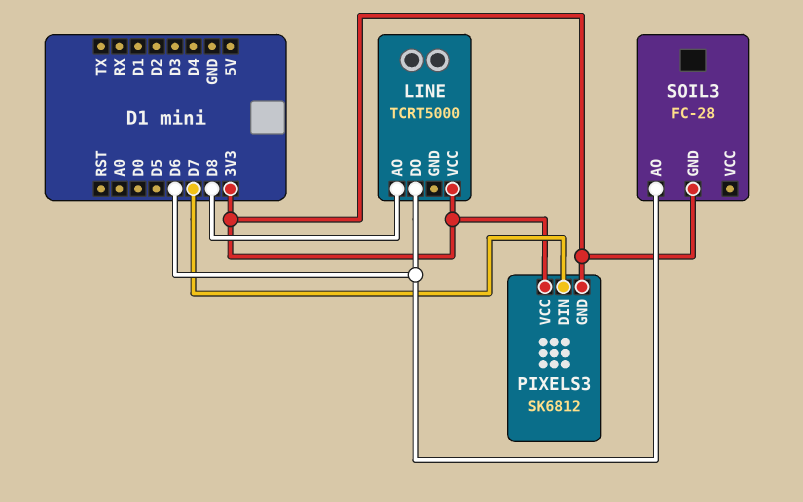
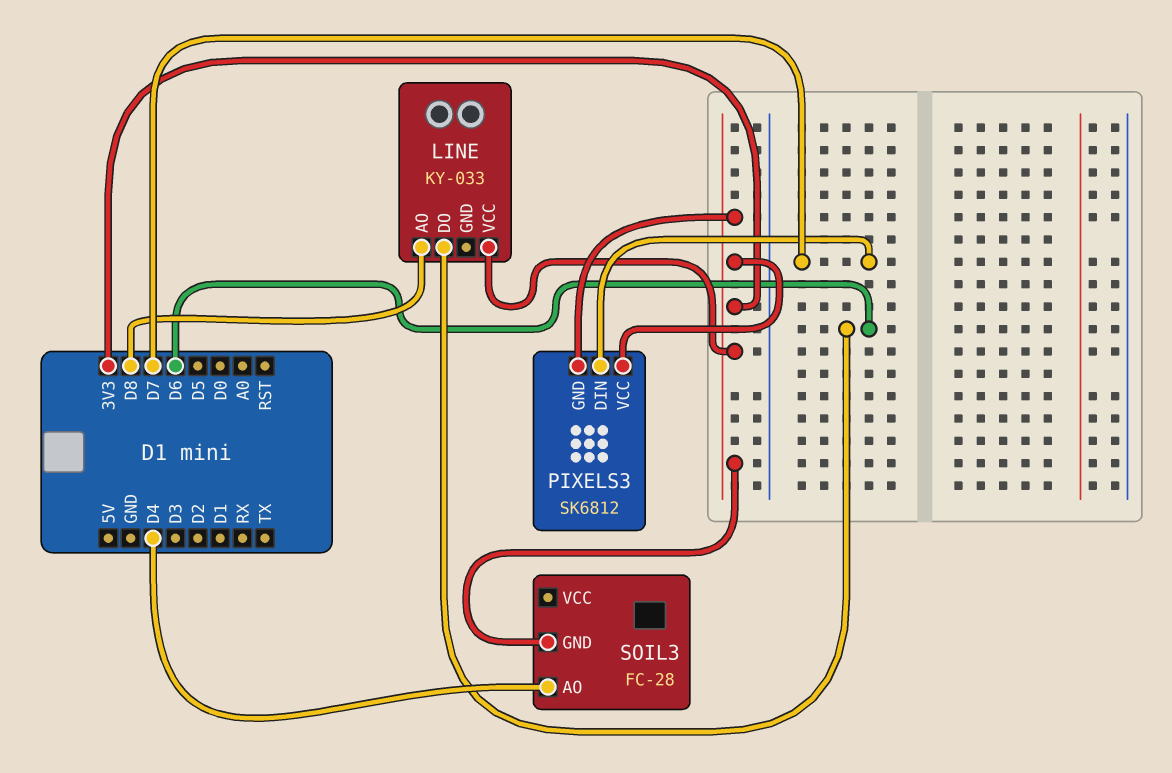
LINE: TCRT5000 -> KY-033
SOIL3 pin AO: D6 -> D4

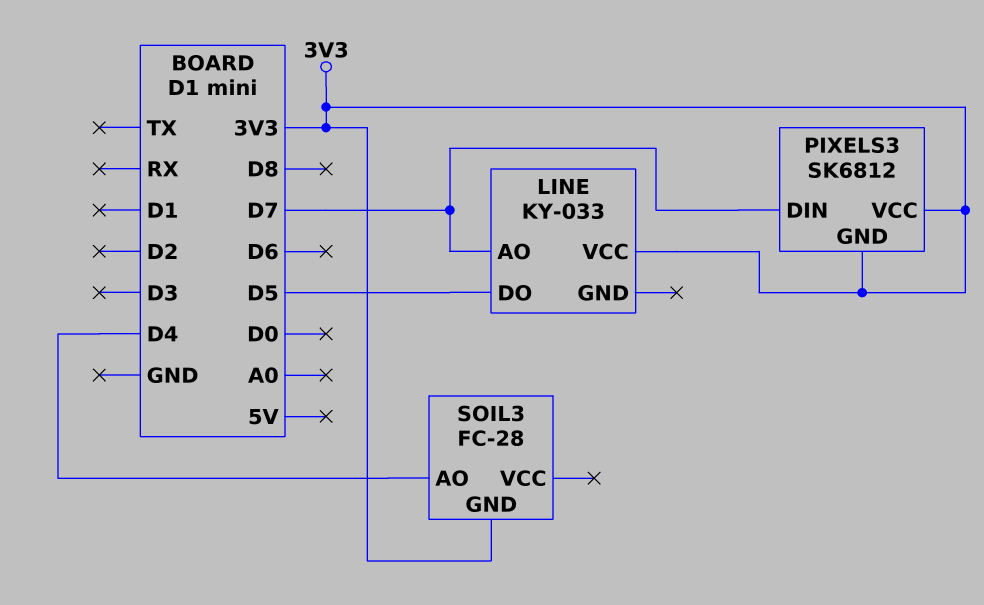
LINE pin AO: D8 -> D7
LINE pin DO: D6 -> D5

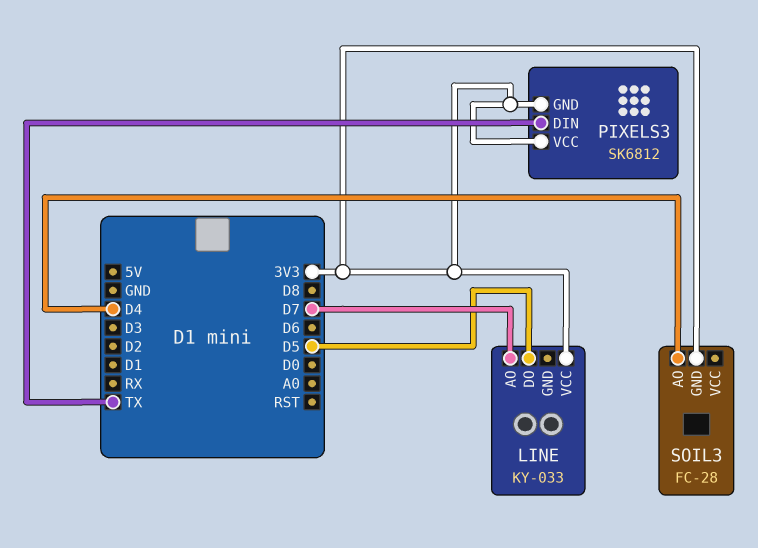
PIXELS3 pin DIN: D7 -> TX

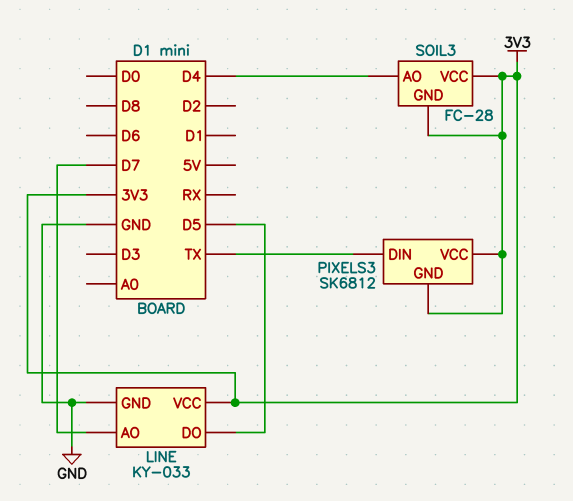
LINE pin GND: none -> GND
SOIL3 pin VCC: none -> 3V3

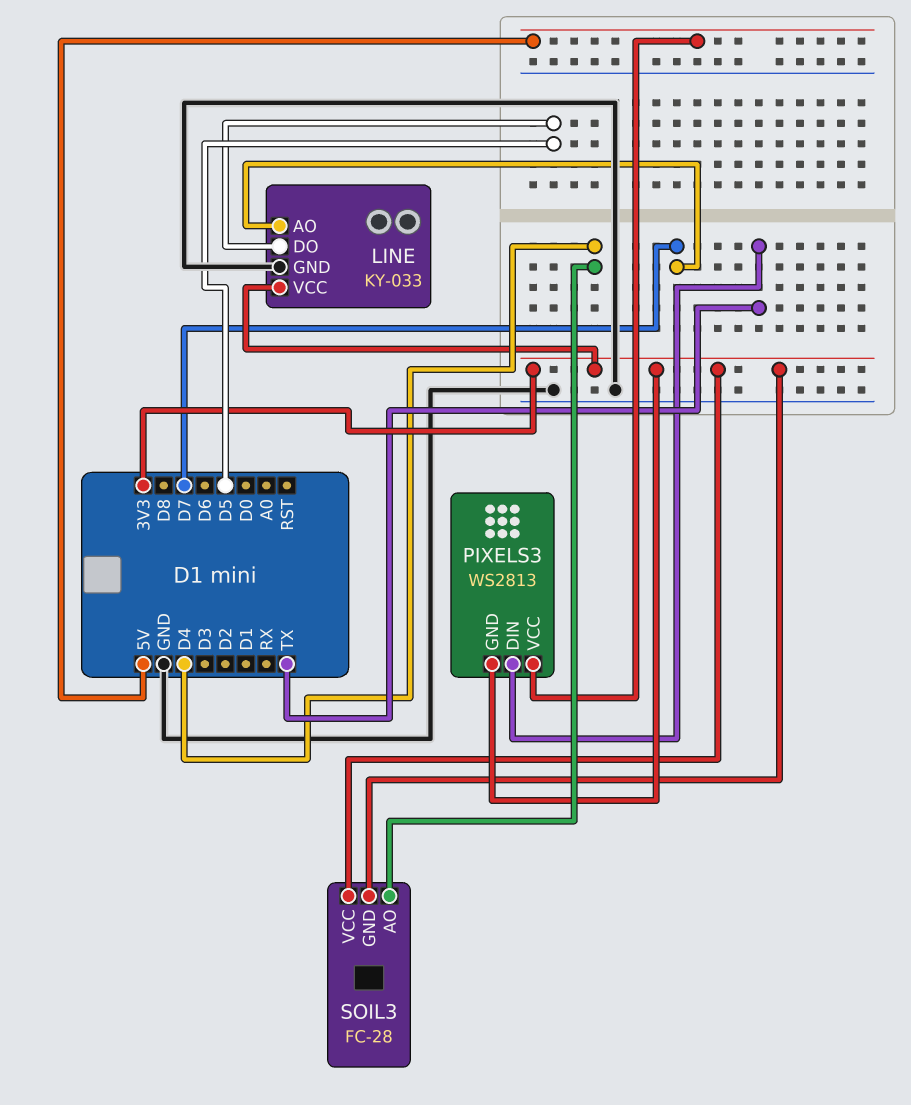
PIXELS3: SK6812 -> WS2813
PIXELS3 pin VCC: 3V3 -> 5V

